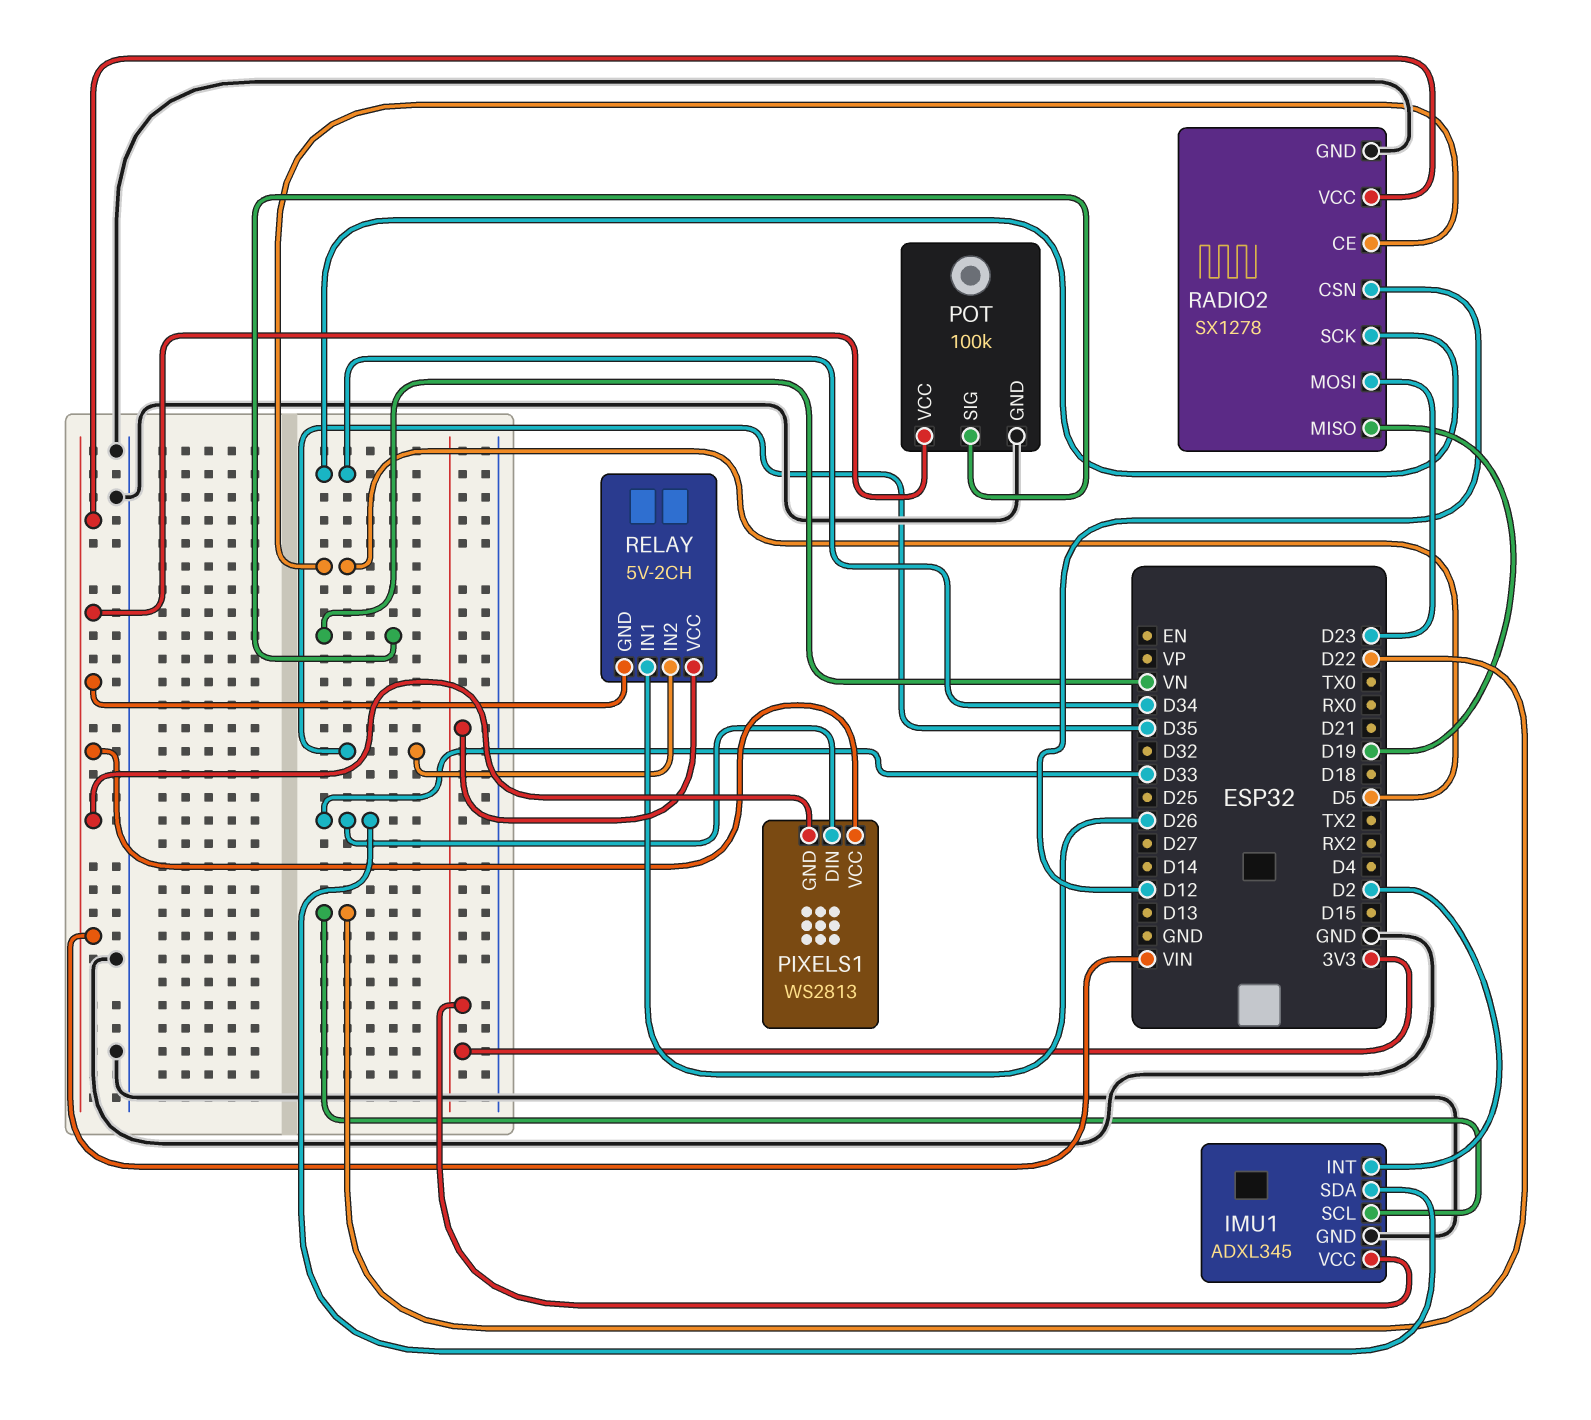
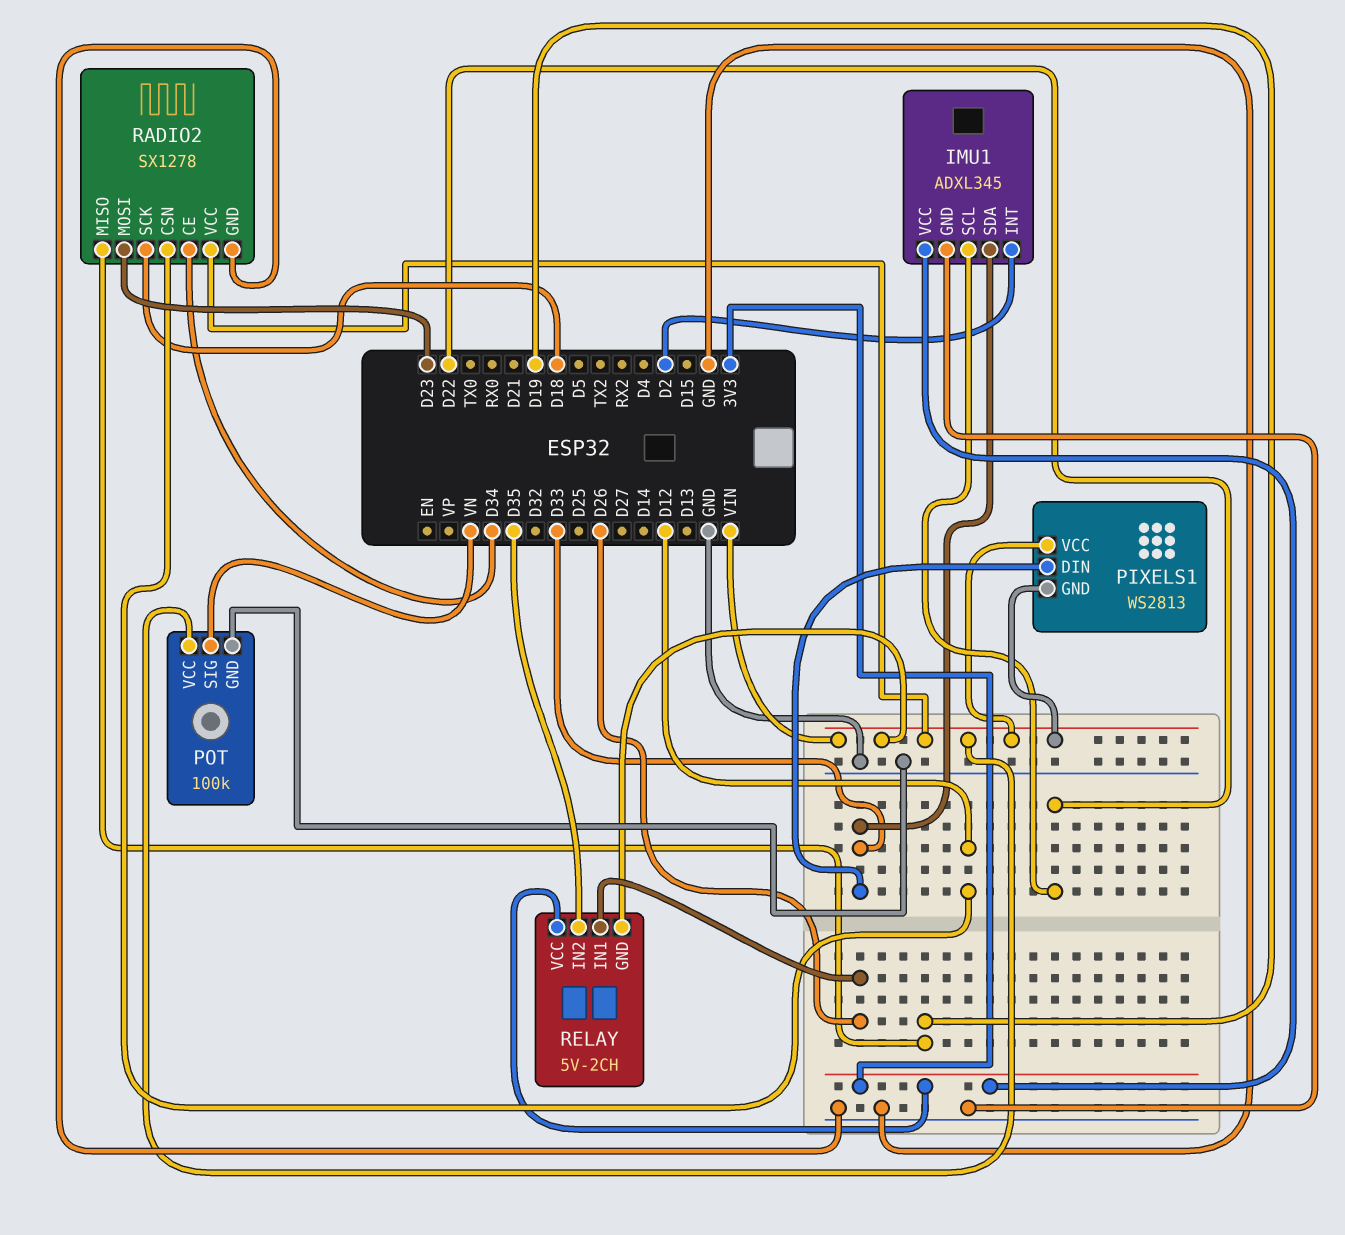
RADIO2 pin CE: D5 -> D34
RADIO2 pin SCK: D34 -> D18

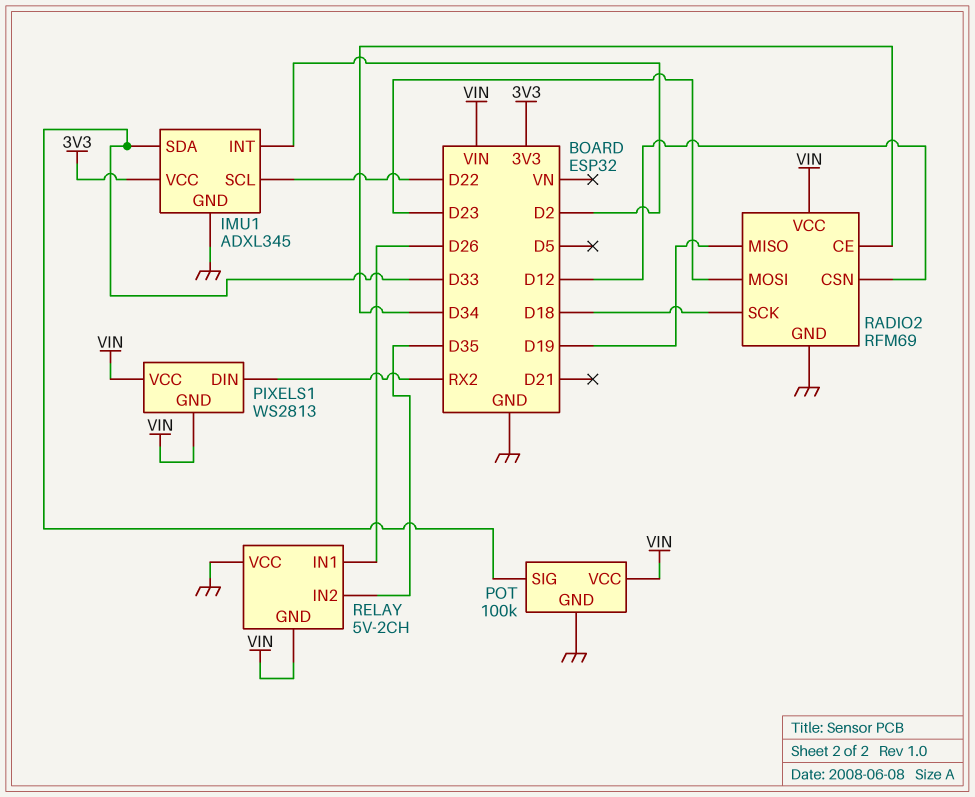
PIXELS1 pin DIN: D33 -> RX2
POT pin SIG: VN -> D33
RADIO2: SX1278 -> RFM69
RELAY pin VCC: 3V3 -> GND

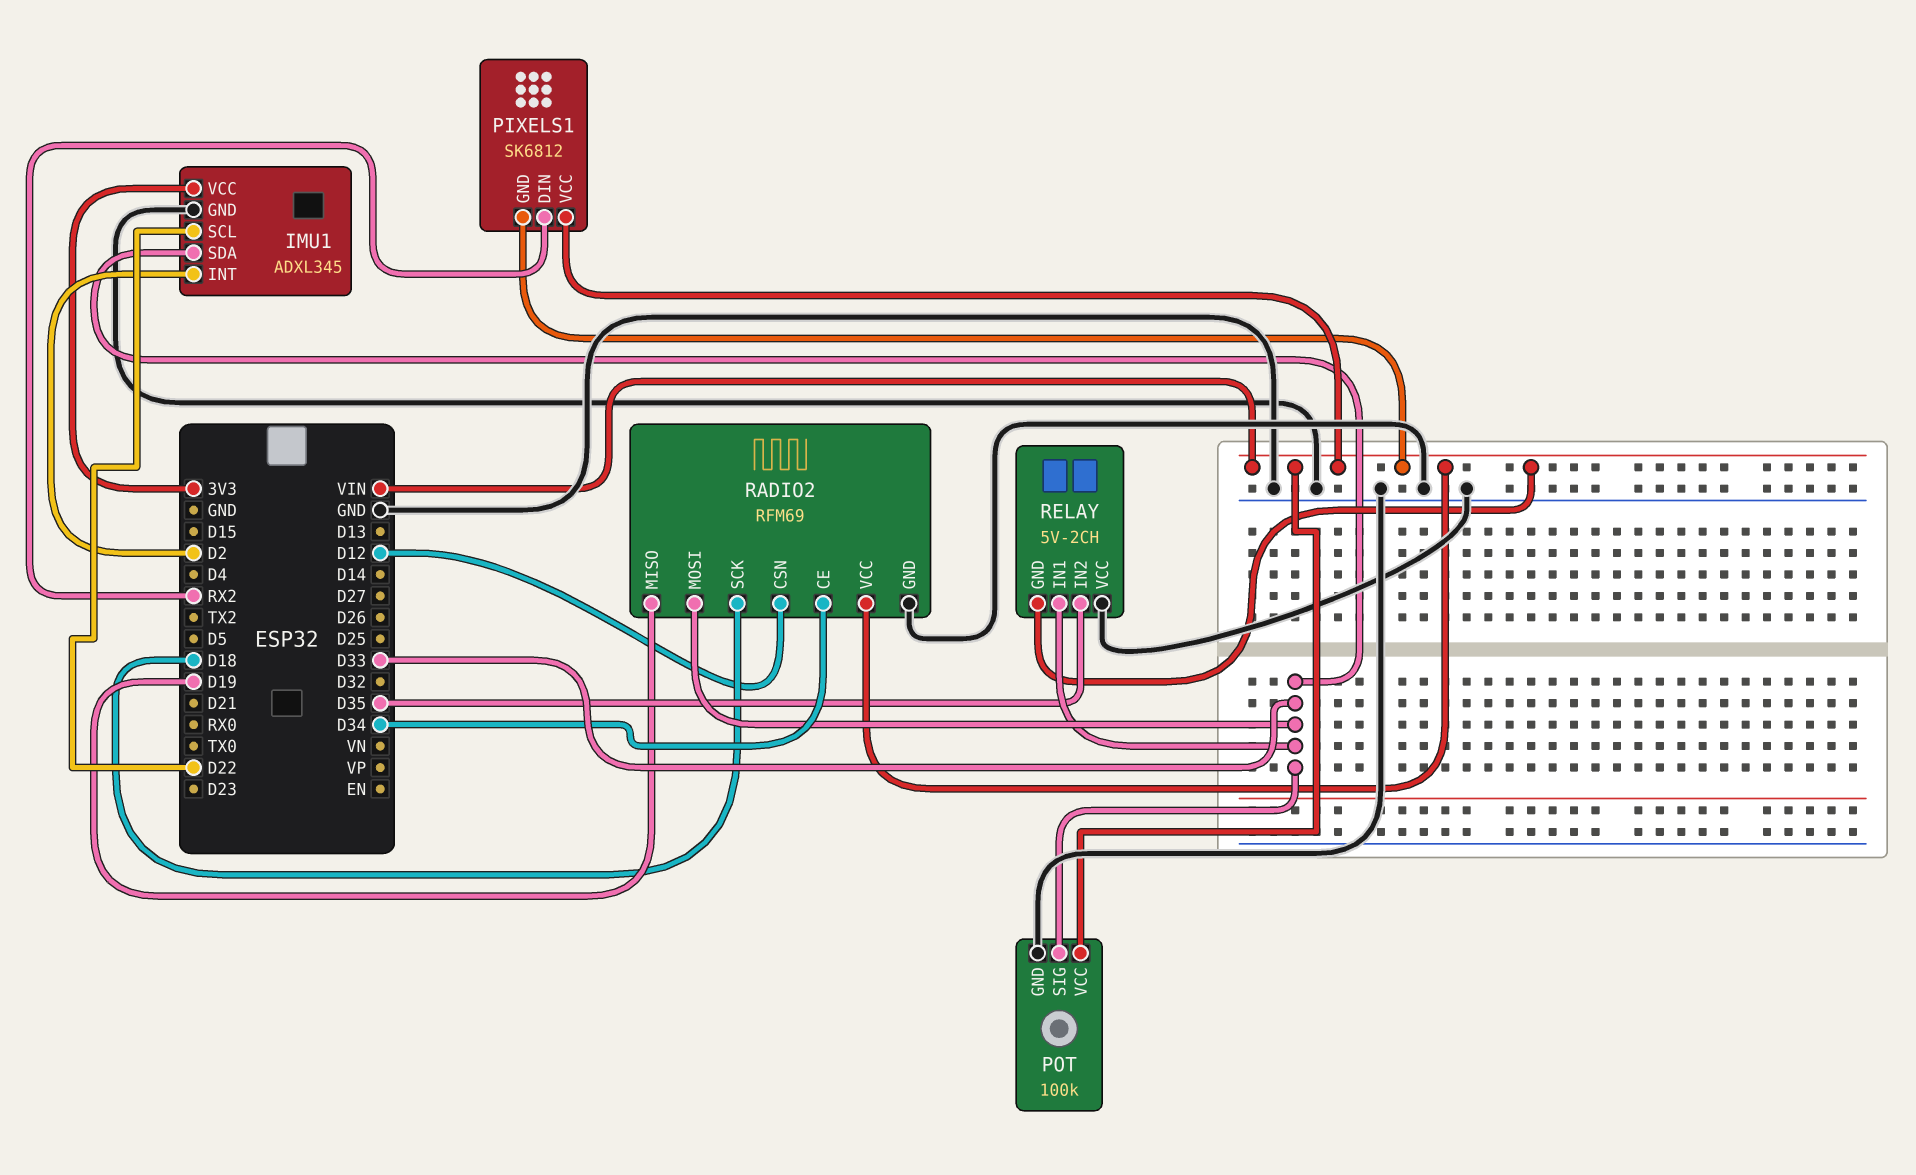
PIXELS1: WS2813 -> SK6812
RADIO2 pin MOSI: D23 -> D33
RELAY pin IN1: D26 -> D33

